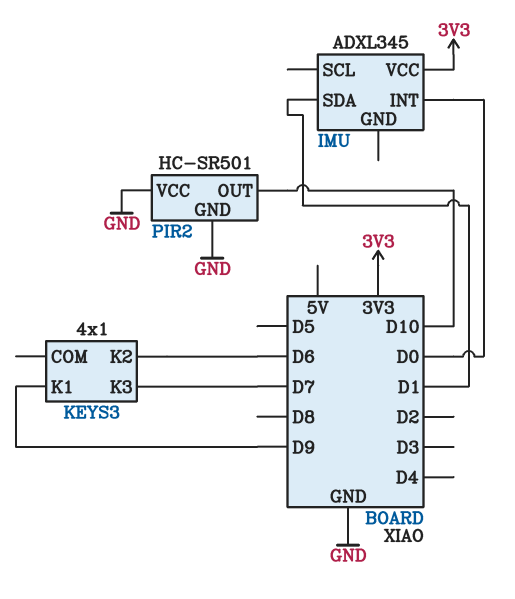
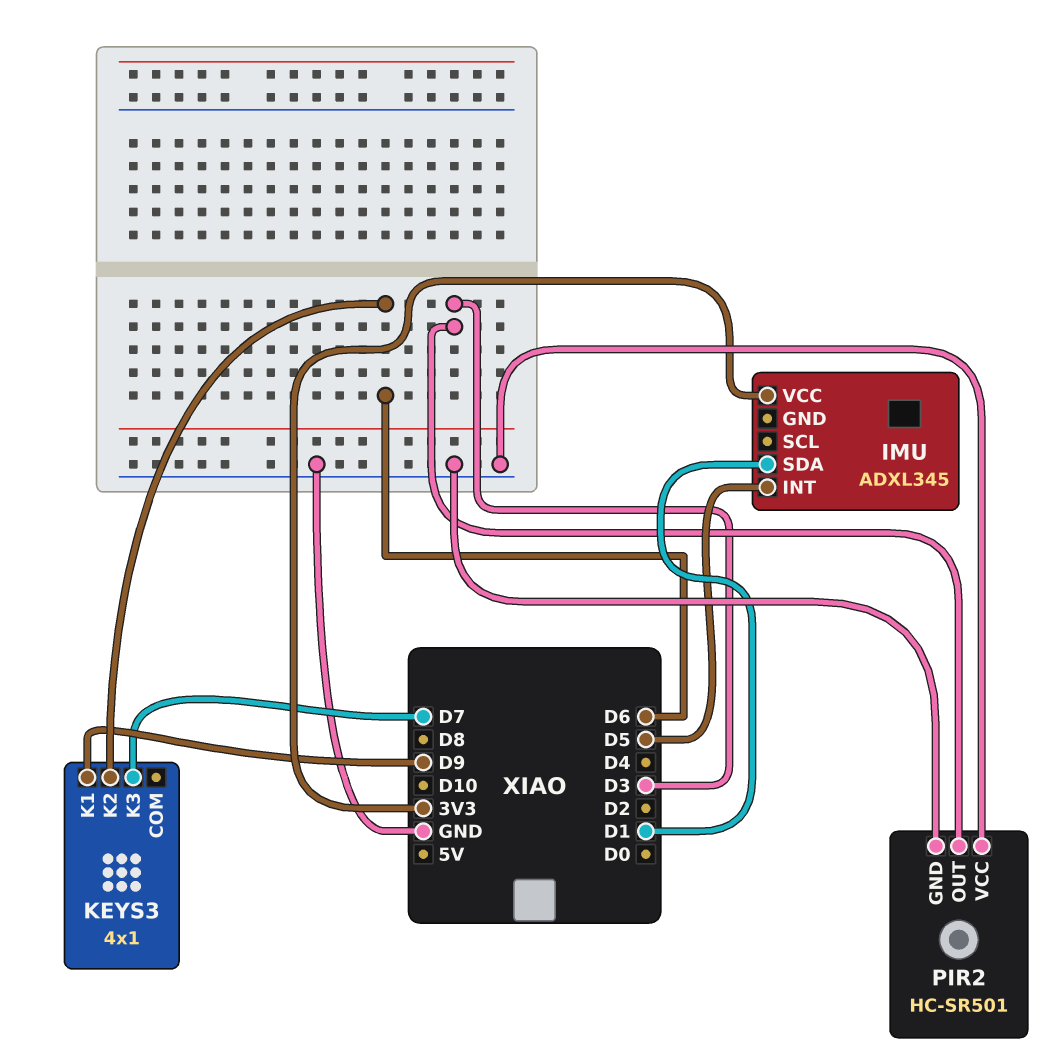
IMU pin INT: D0 -> D5
PIR2 pin OUT: D10 -> D3

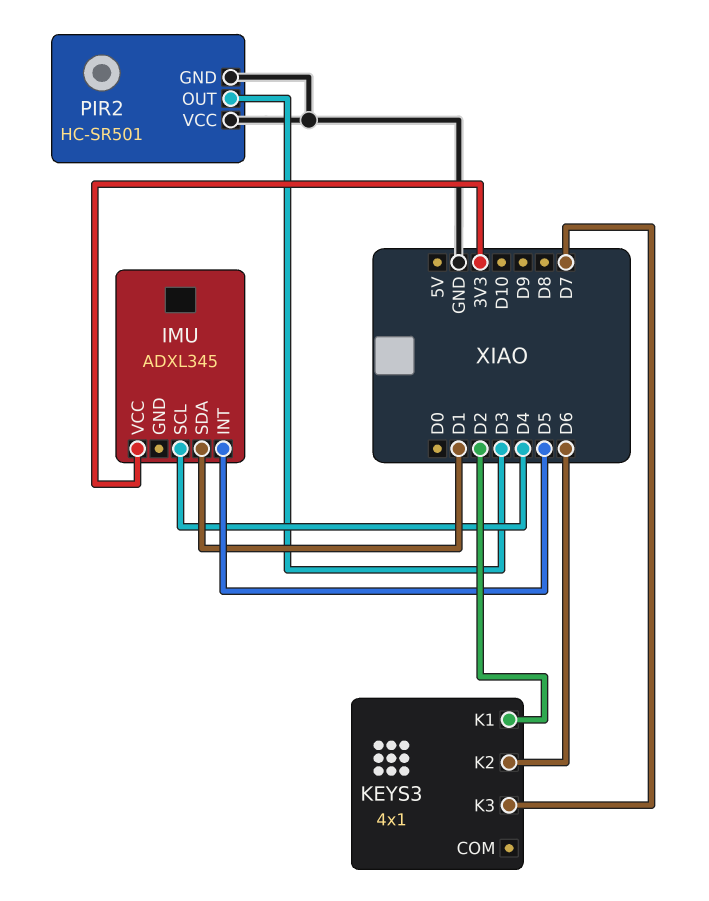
IMU pin SCL: none -> D4
KEYS3 pin K1: D9 -> D2

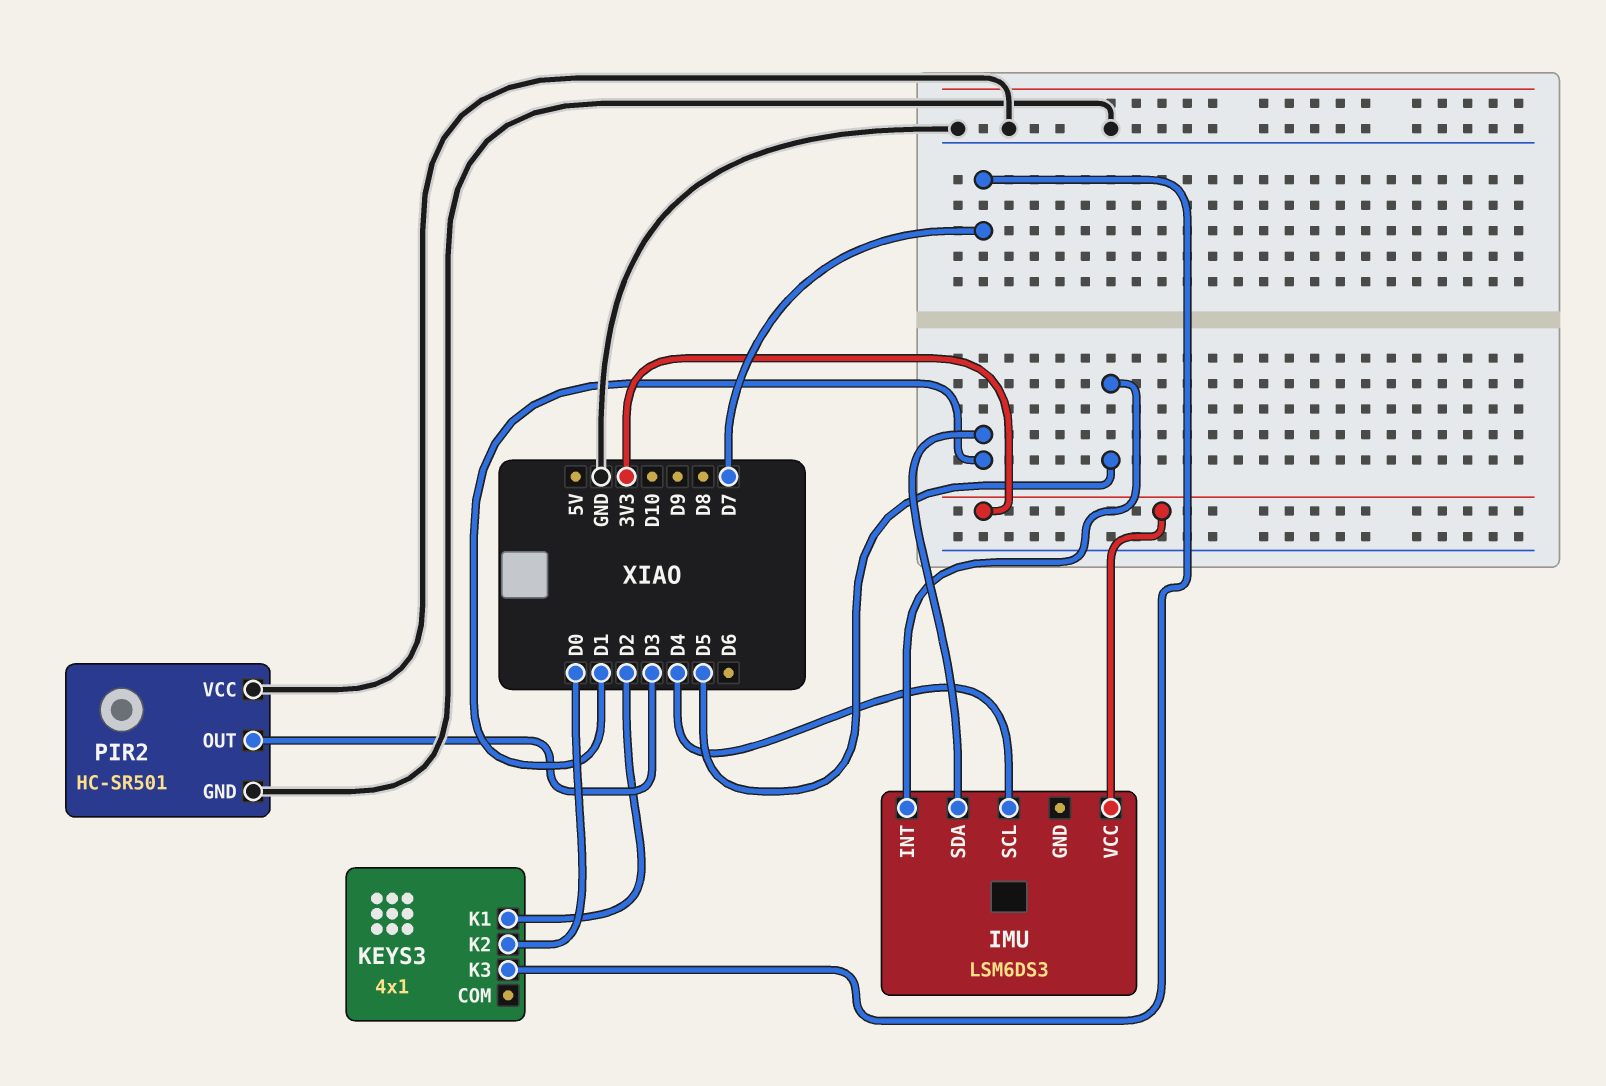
IMU: ADXL345 -> LSM6DS3
KEYS3 pin K2: D6 -> D0

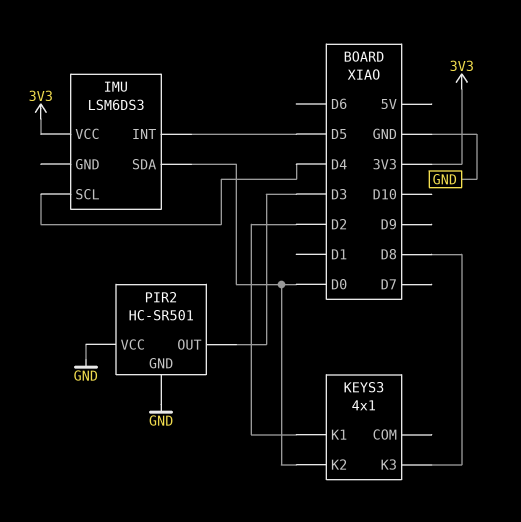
IMU pin SDA: D1 -> D0
KEYS3 pin K3: D7 -> D8

